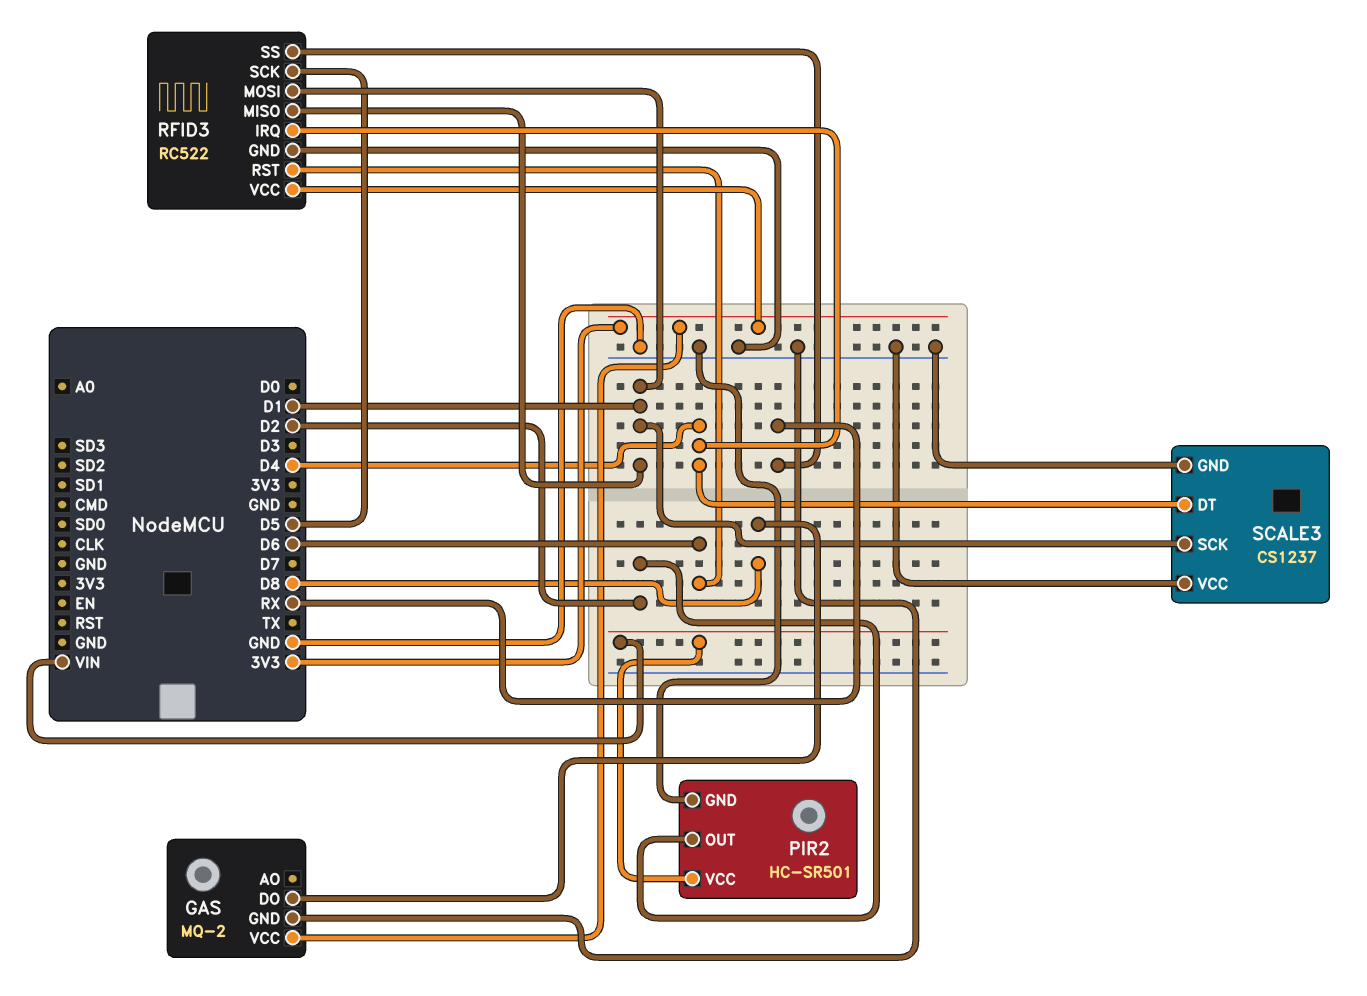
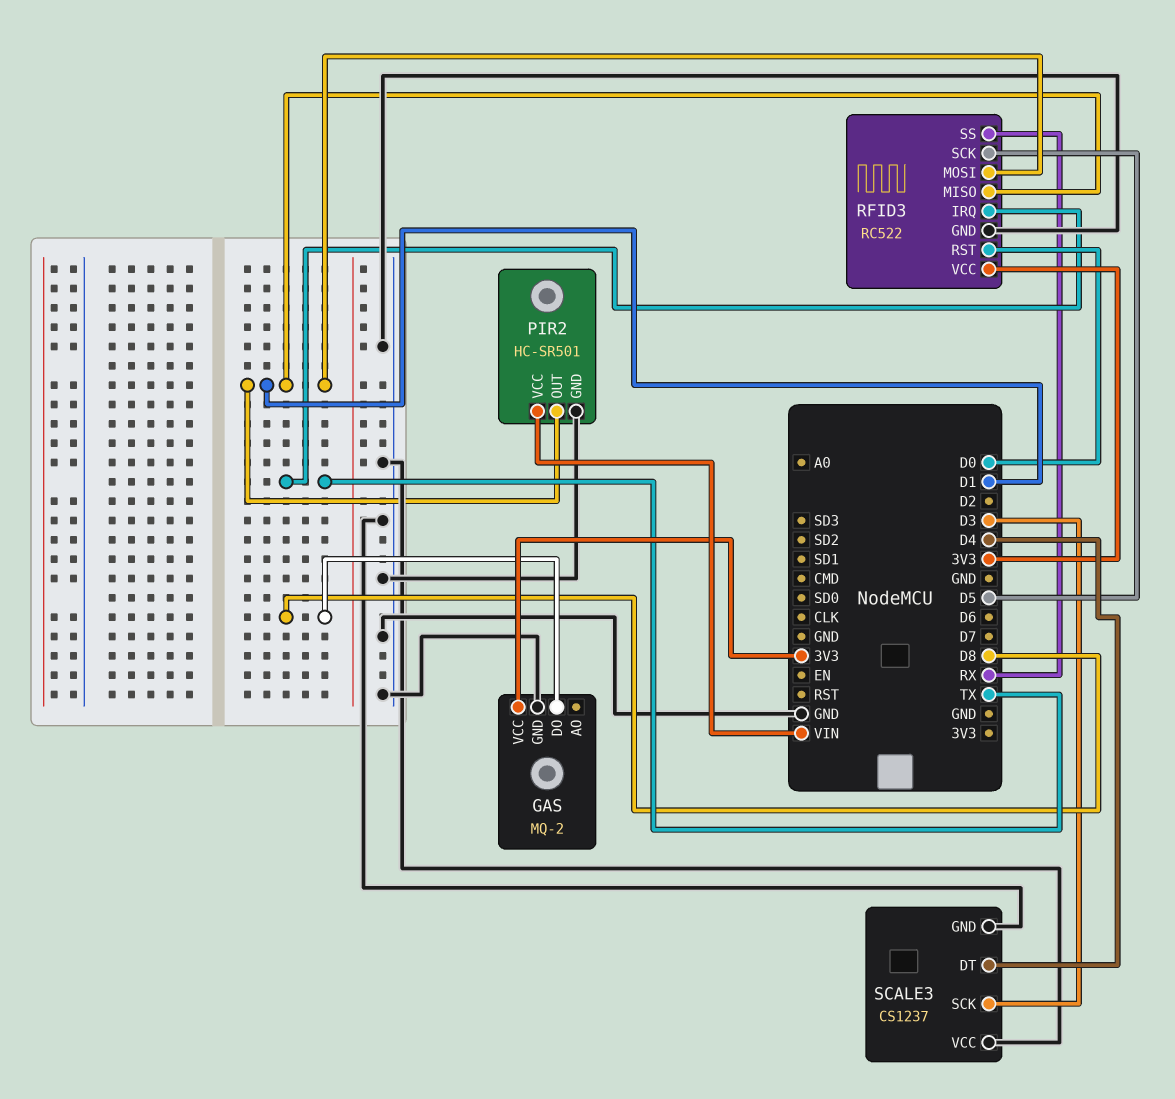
PIR2 pin OUT: D2 -> D1
RFID3 pin IRQ: D4 -> TX
RFID3 pin RST: D6 -> D0
SCALE3 pin SCK: D1 -> D3

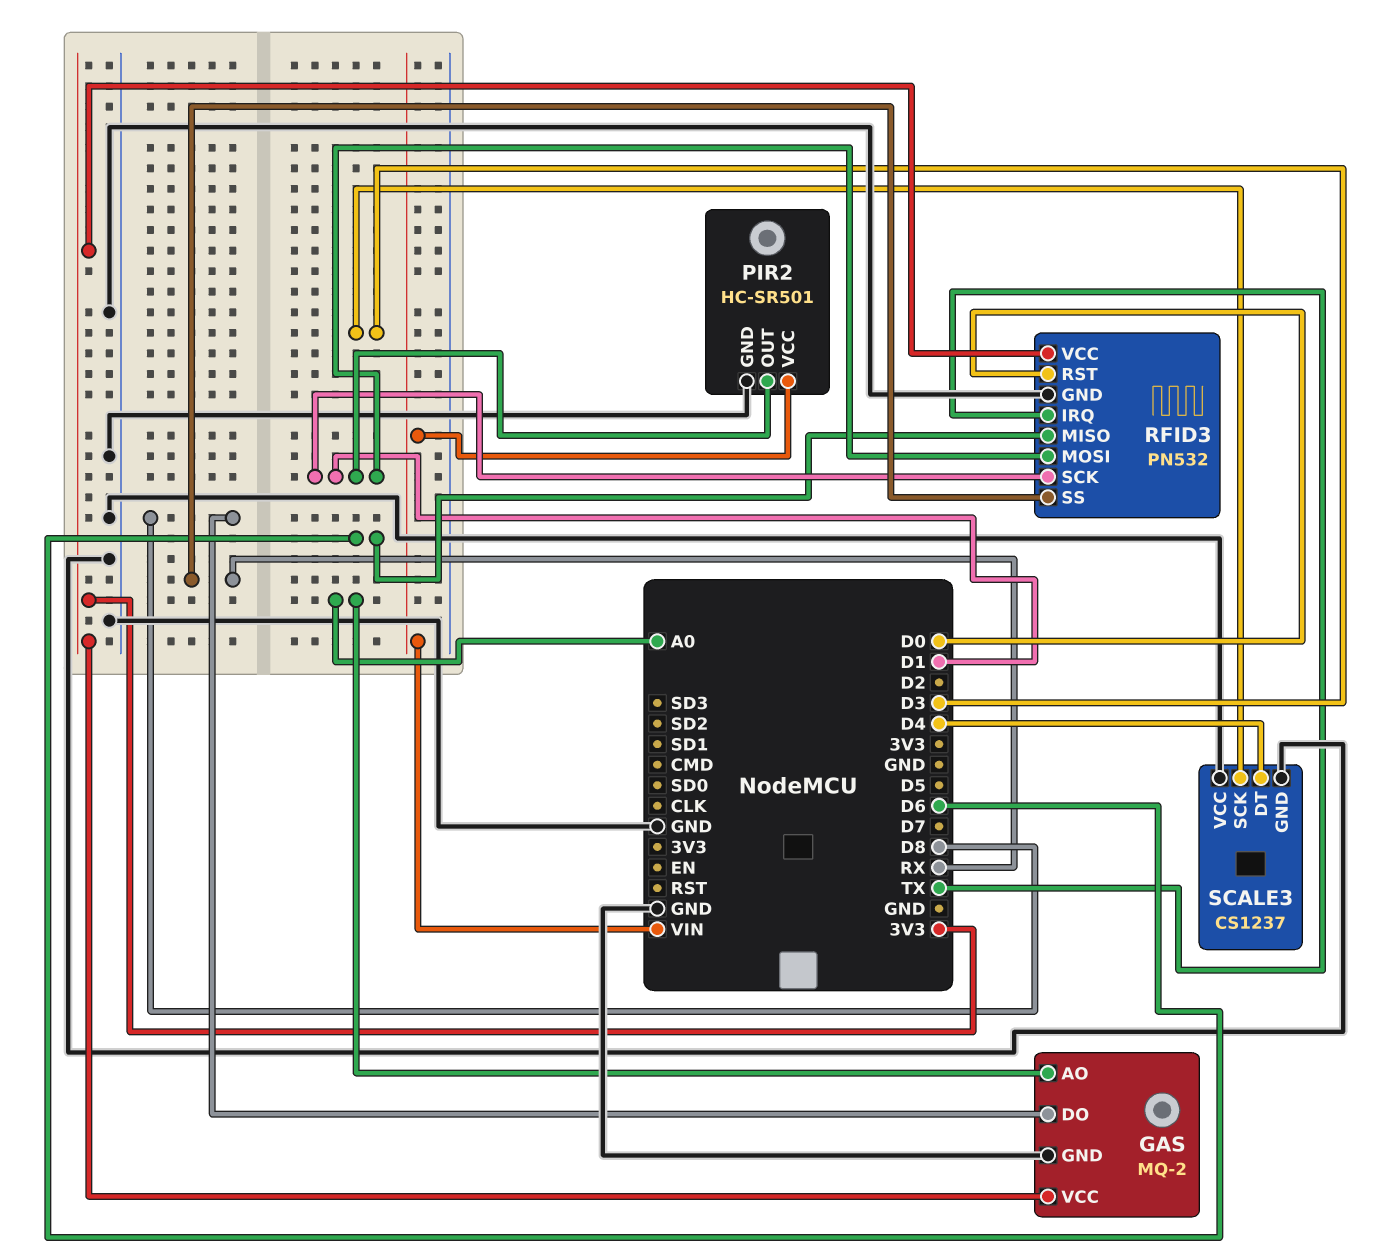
GAS pin AO: none -> A0
RFID3: RC522 -> PN532
RFID3 pin MISO: D1 -> D6
RFID3 pin SCK: D5 -> D1

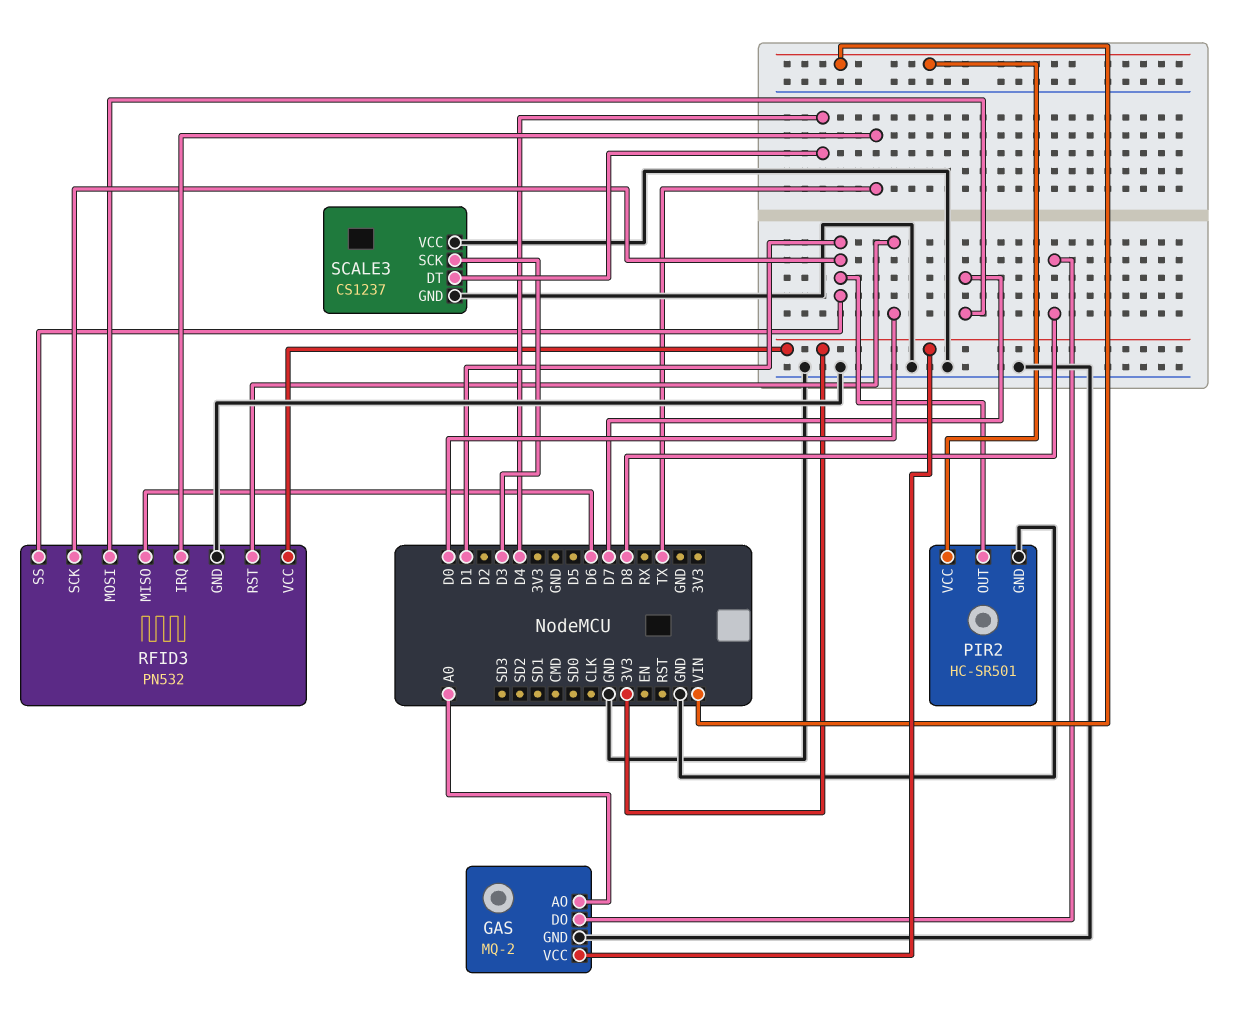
RFID3 pin MOSI: D1 -> D7
RFID3 pin SS: RX -> D1

